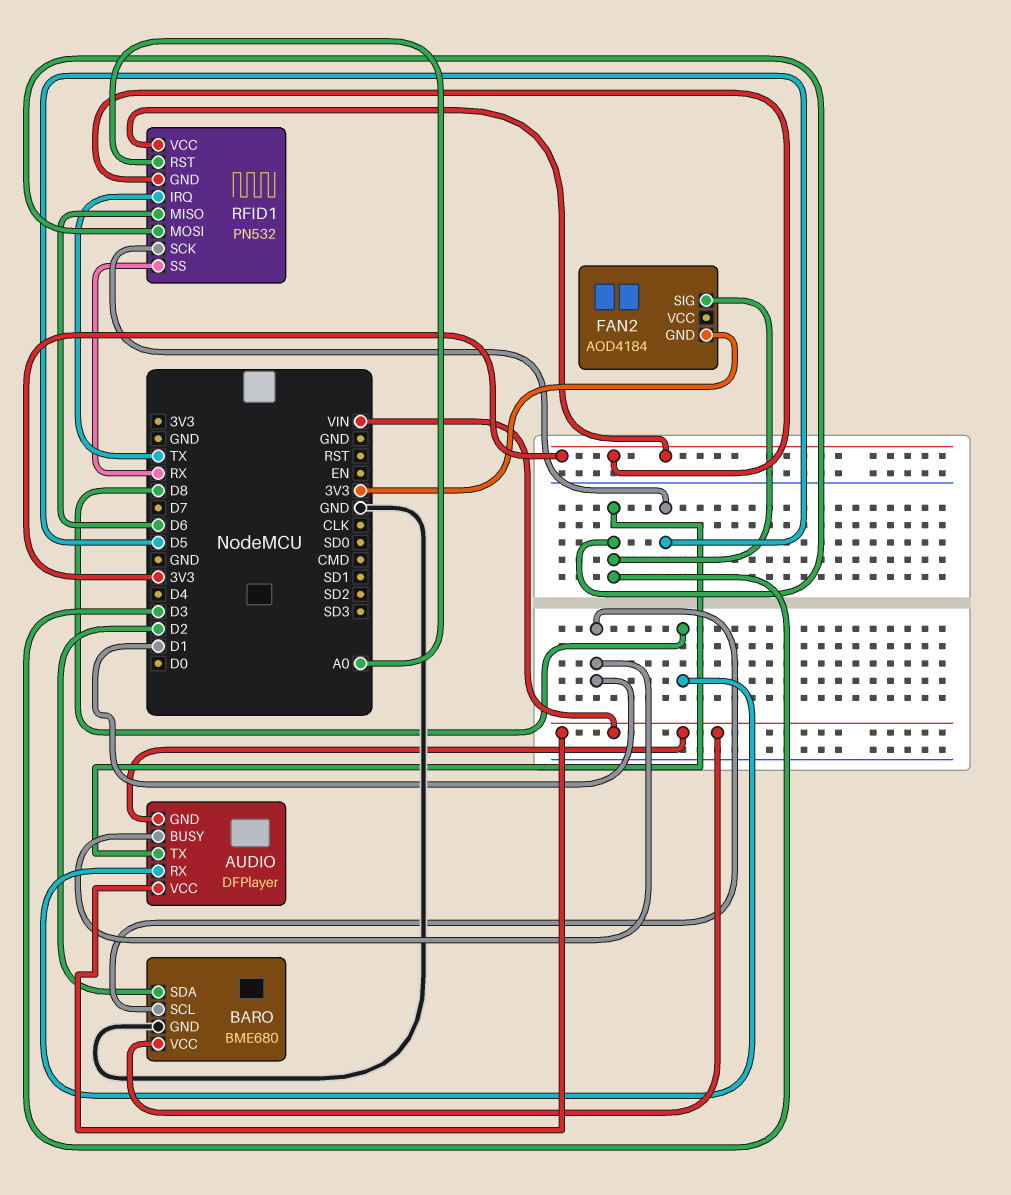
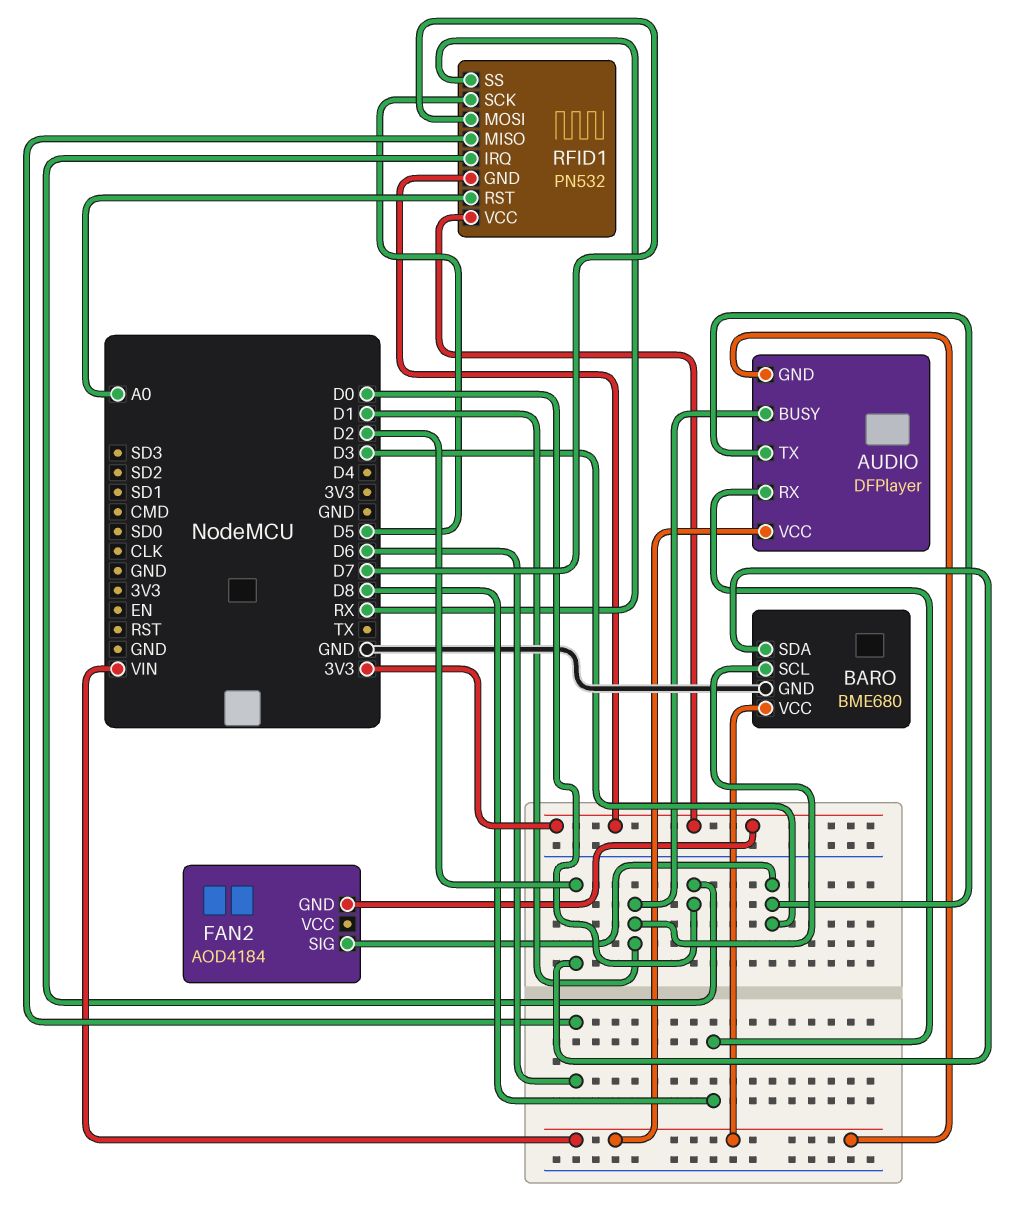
RFID1 pin IRQ: TX -> D0
RFID1 pin MOSI: D3 -> D7

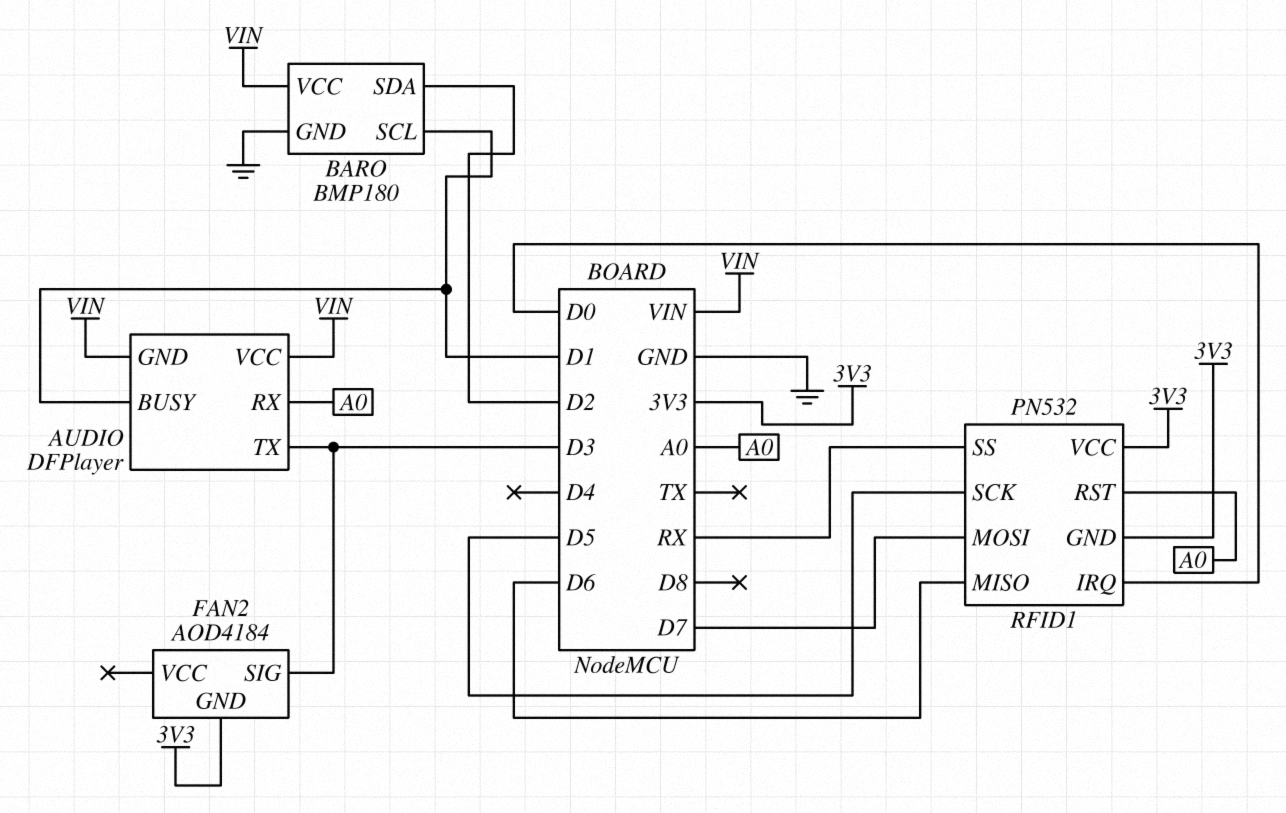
AUDIO pin RX: D8 -> A0
BARO: BME680 -> BMP180

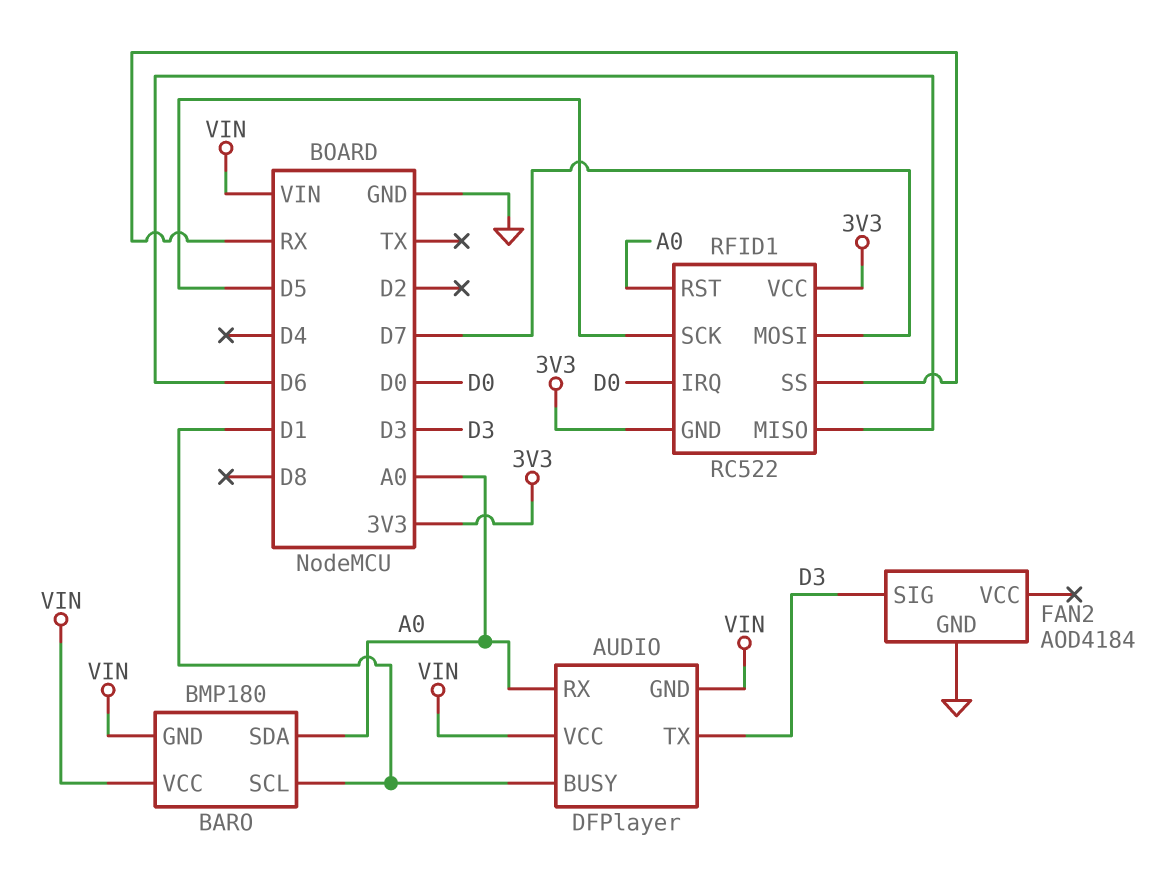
BARO pin GND: GND -> VIN
BARO pin SDA: D2 -> A0
FAN2 pin GND: 3V3 -> GND
RFID1: PN532 -> RC522

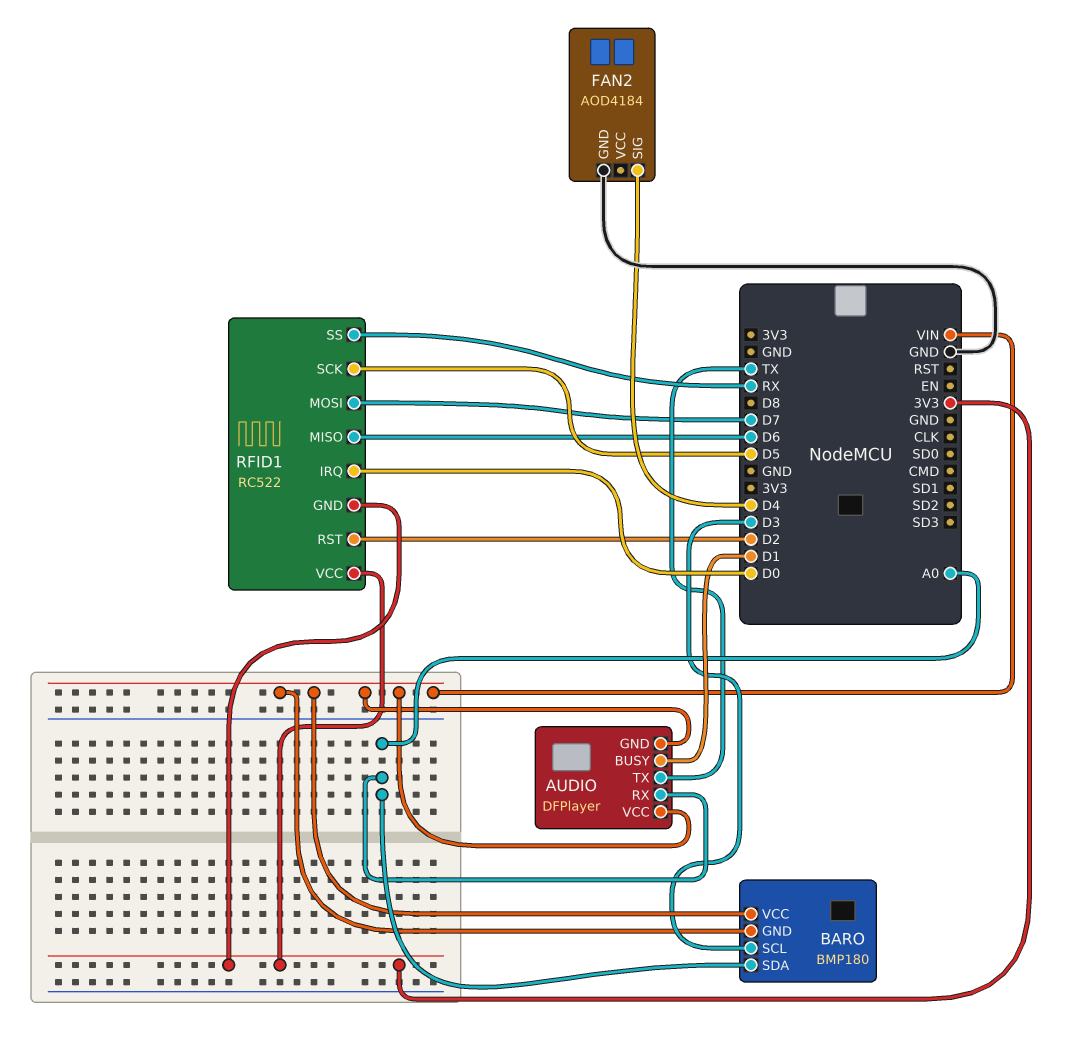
AUDIO pin TX: D3 -> TX
BARO pin SCL: D1 -> D3
FAN2 pin SIG: D3 -> D4
RFID1 pin RST: A0 -> D2

